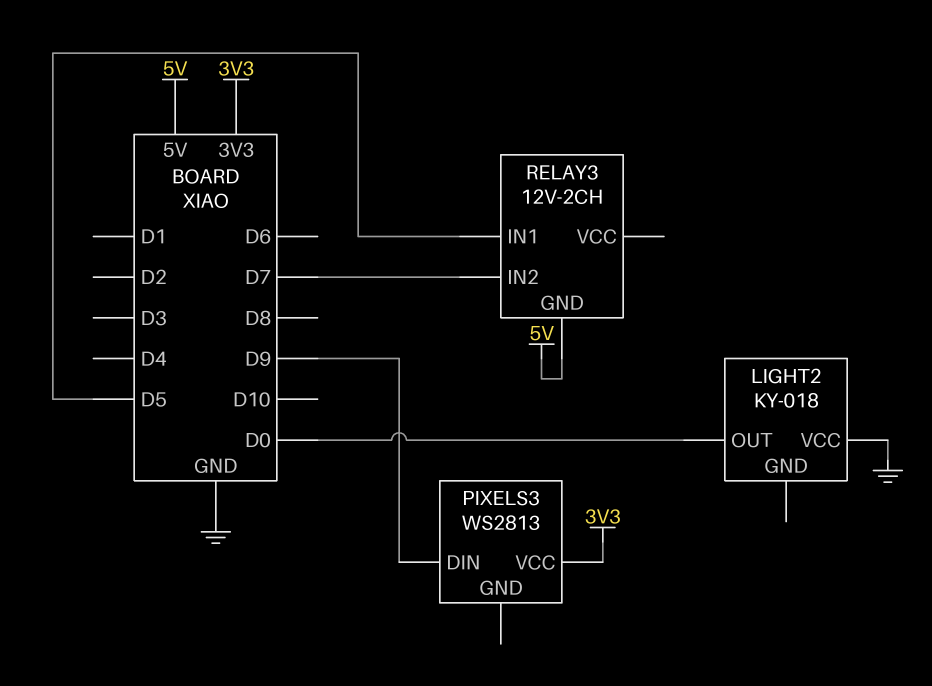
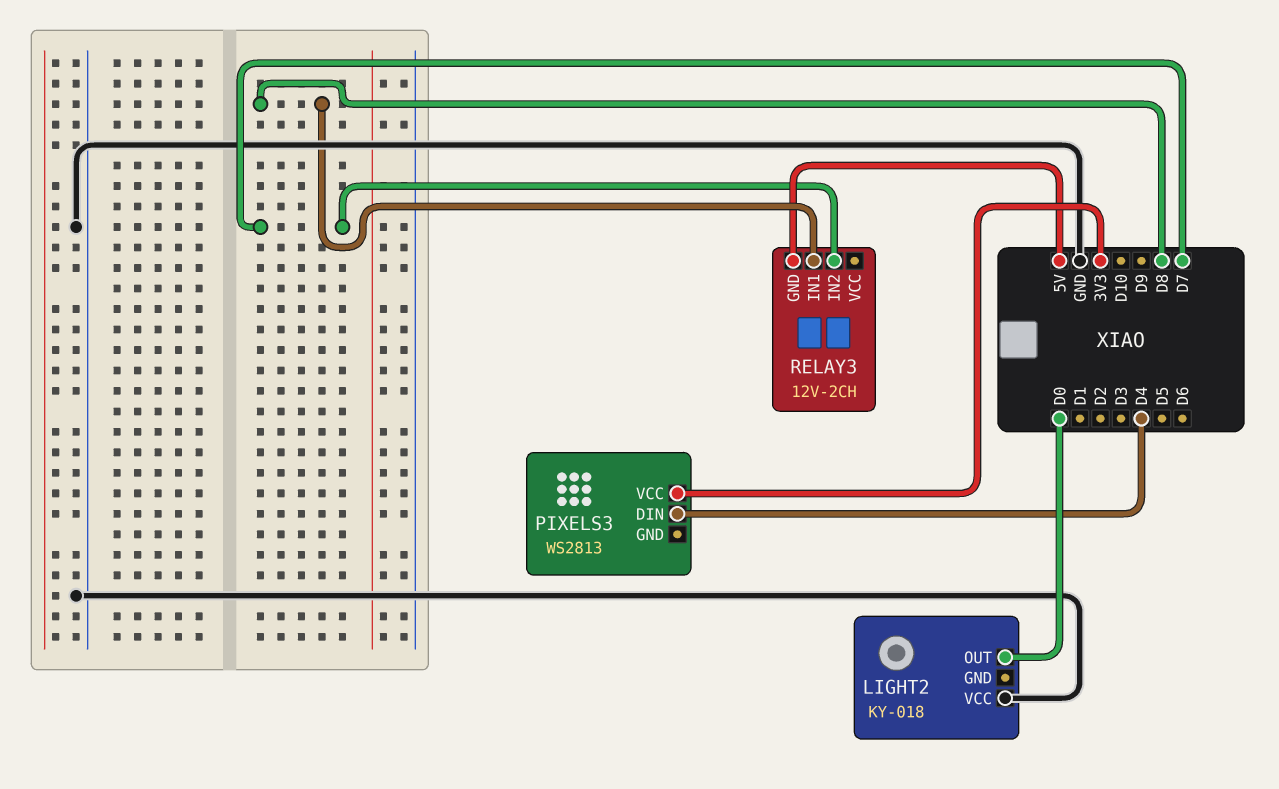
PIXELS3 pin DIN: D9 -> D4
RELAY3 pin IN1: D5 -> D8

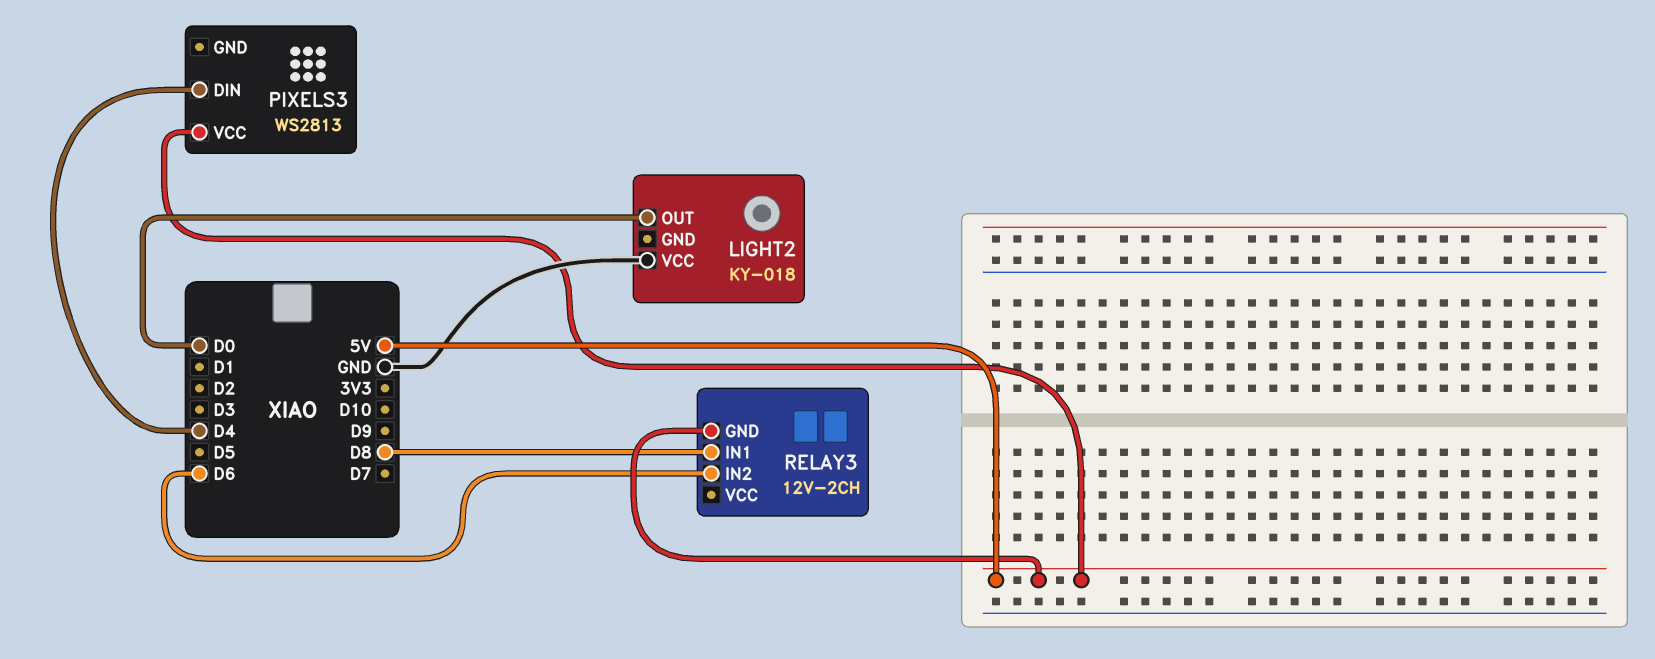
PIXELS3 pin VCC: 3V3 -> 5V
RELAY3 pin IN2: D7 -> D6

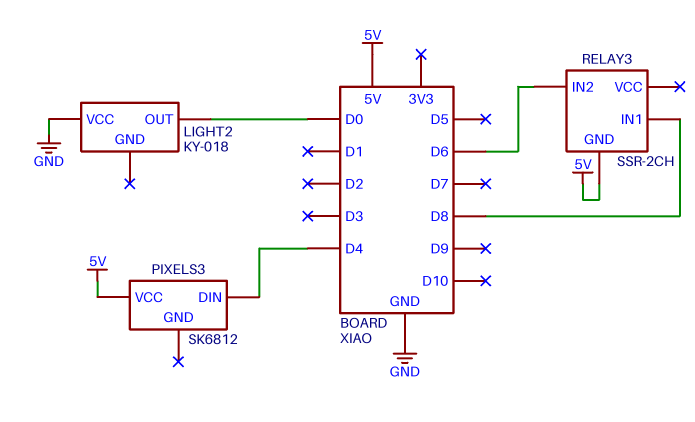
PIXELS3: WS2813 -> SK6812
RELAY3: 12V-2CH -> SSR-2CH

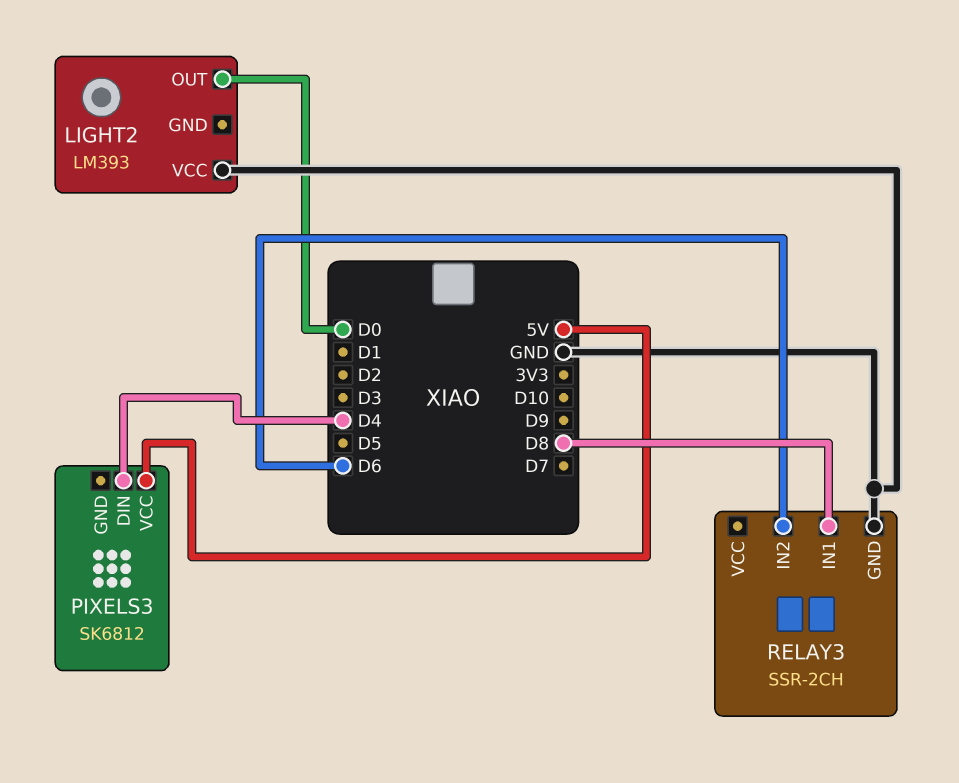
LIGHT2: KY-018 -> LM393
RELAY3 pin GND: 5V -> GND

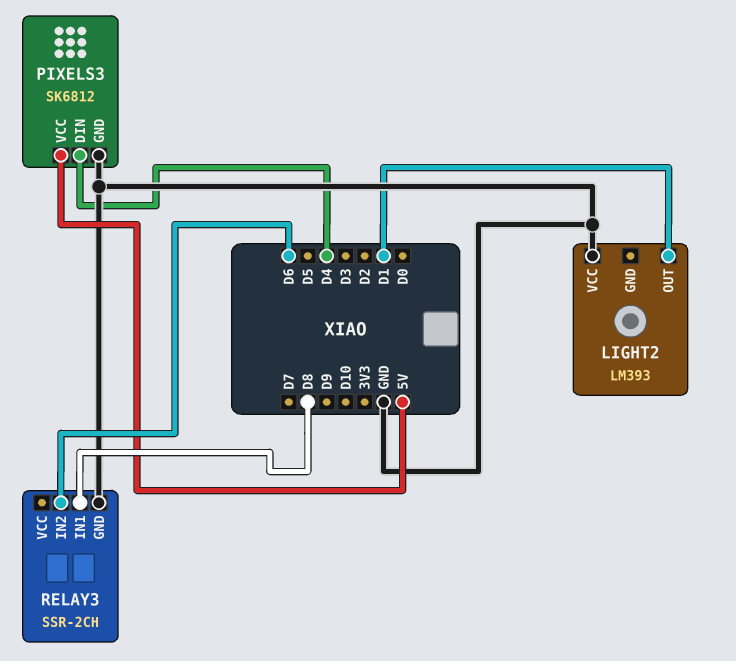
LIGHT2 pin OUT: D0 -> D1
PIXELS3 pin GND: none -> GND

